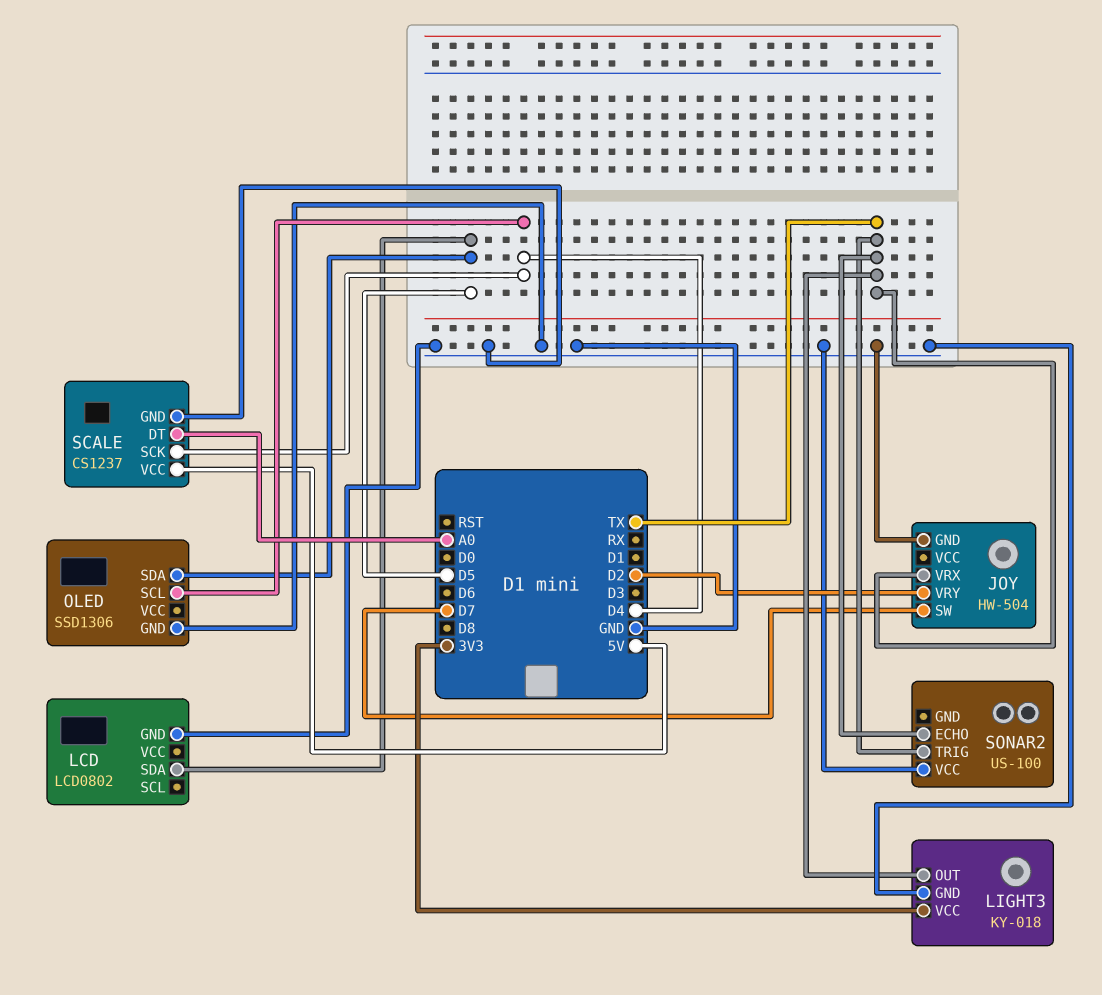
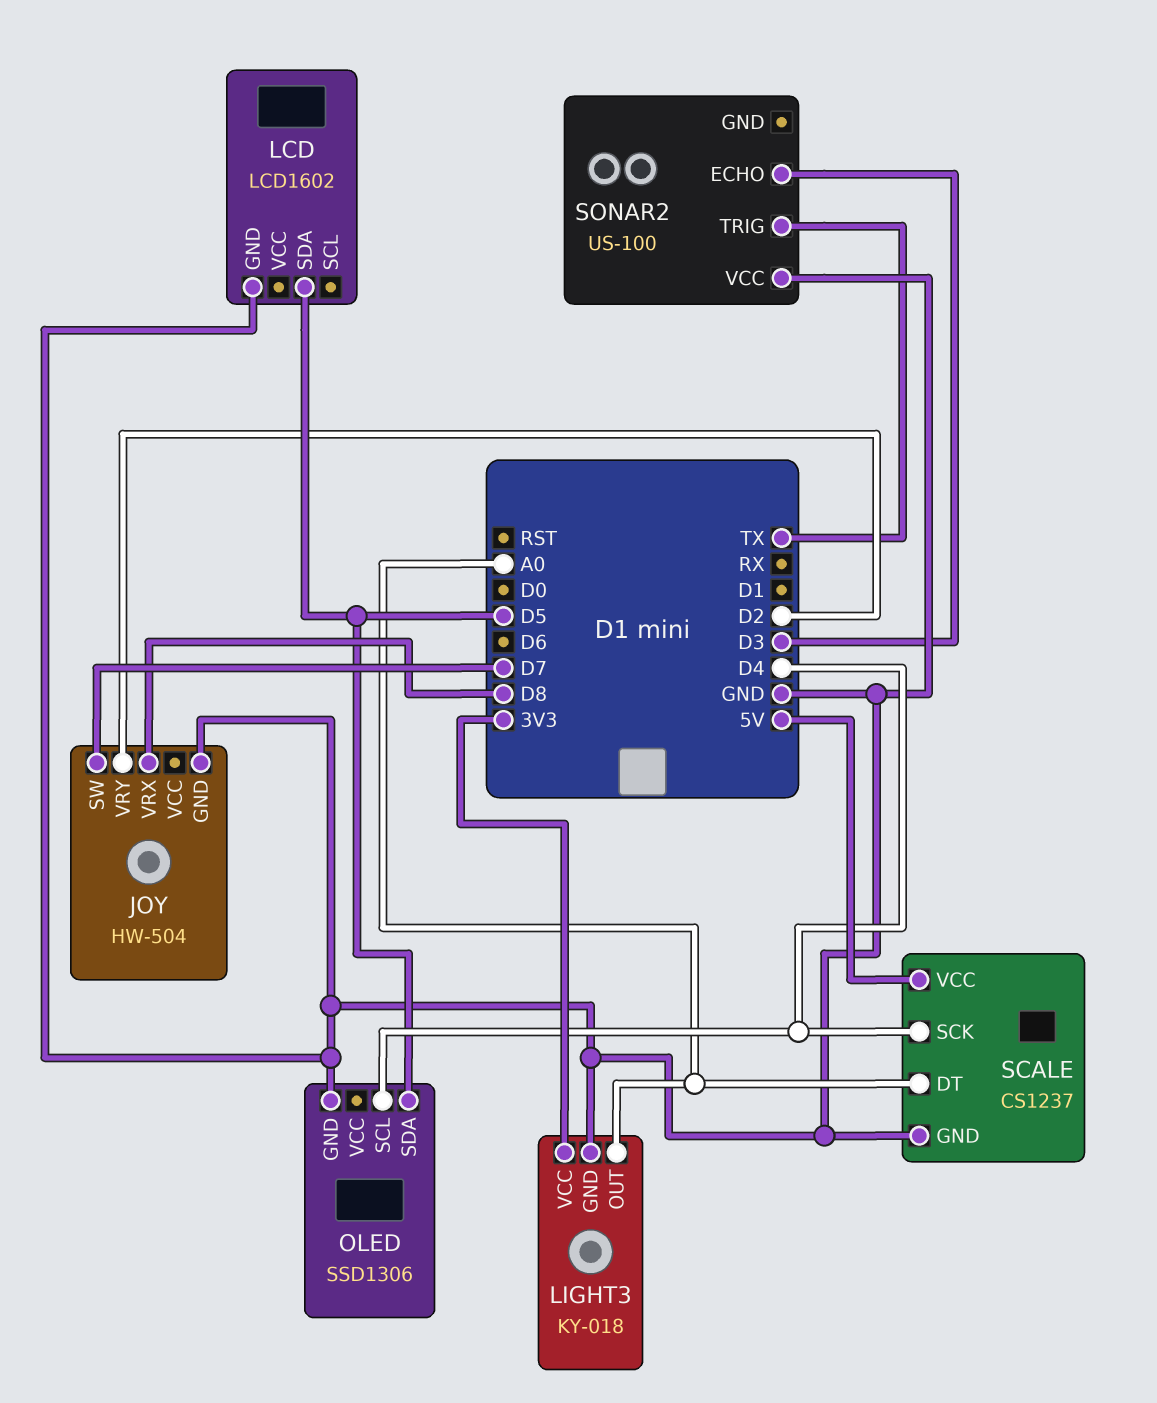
JOY pin VRX: TX -> D8
LCD: LCD0802 -> LCD1602
LIGHT3 pin OUT: TX -> A0
SONAR2 pin ECHO: TX -> D3

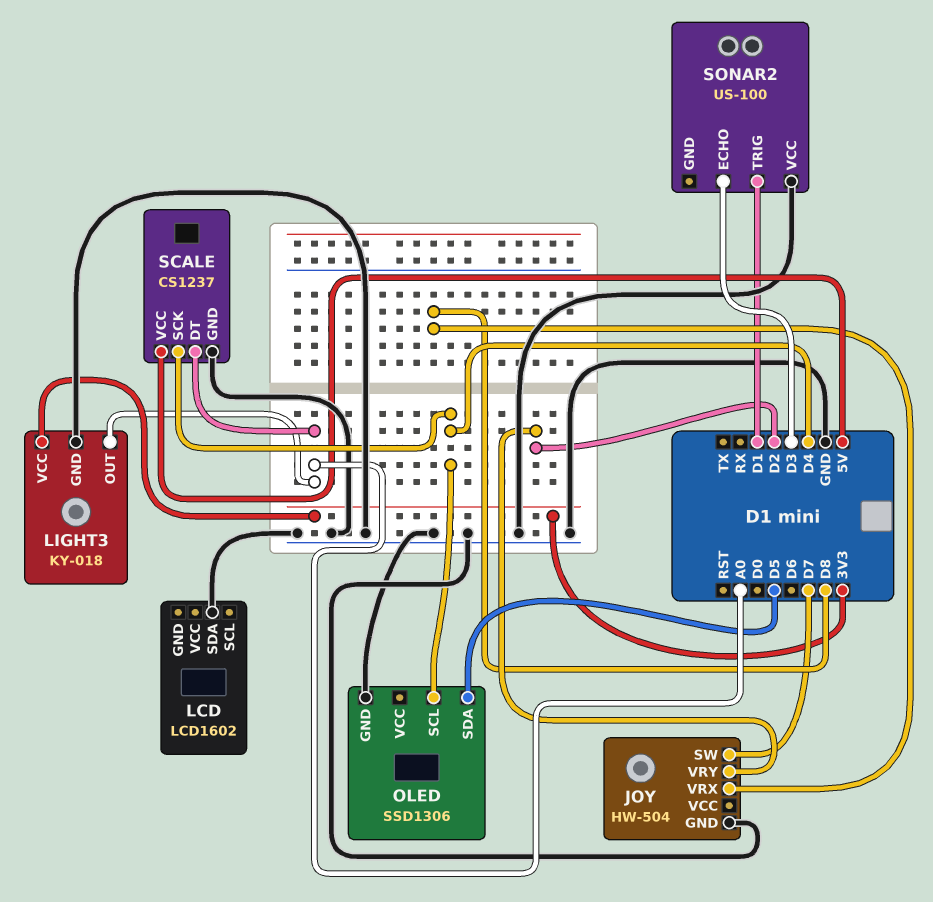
LCD pin GND: GND -> none
LCD pin SDA: D5 -> GND
SONAR2 pin TRIG: TX -> D1

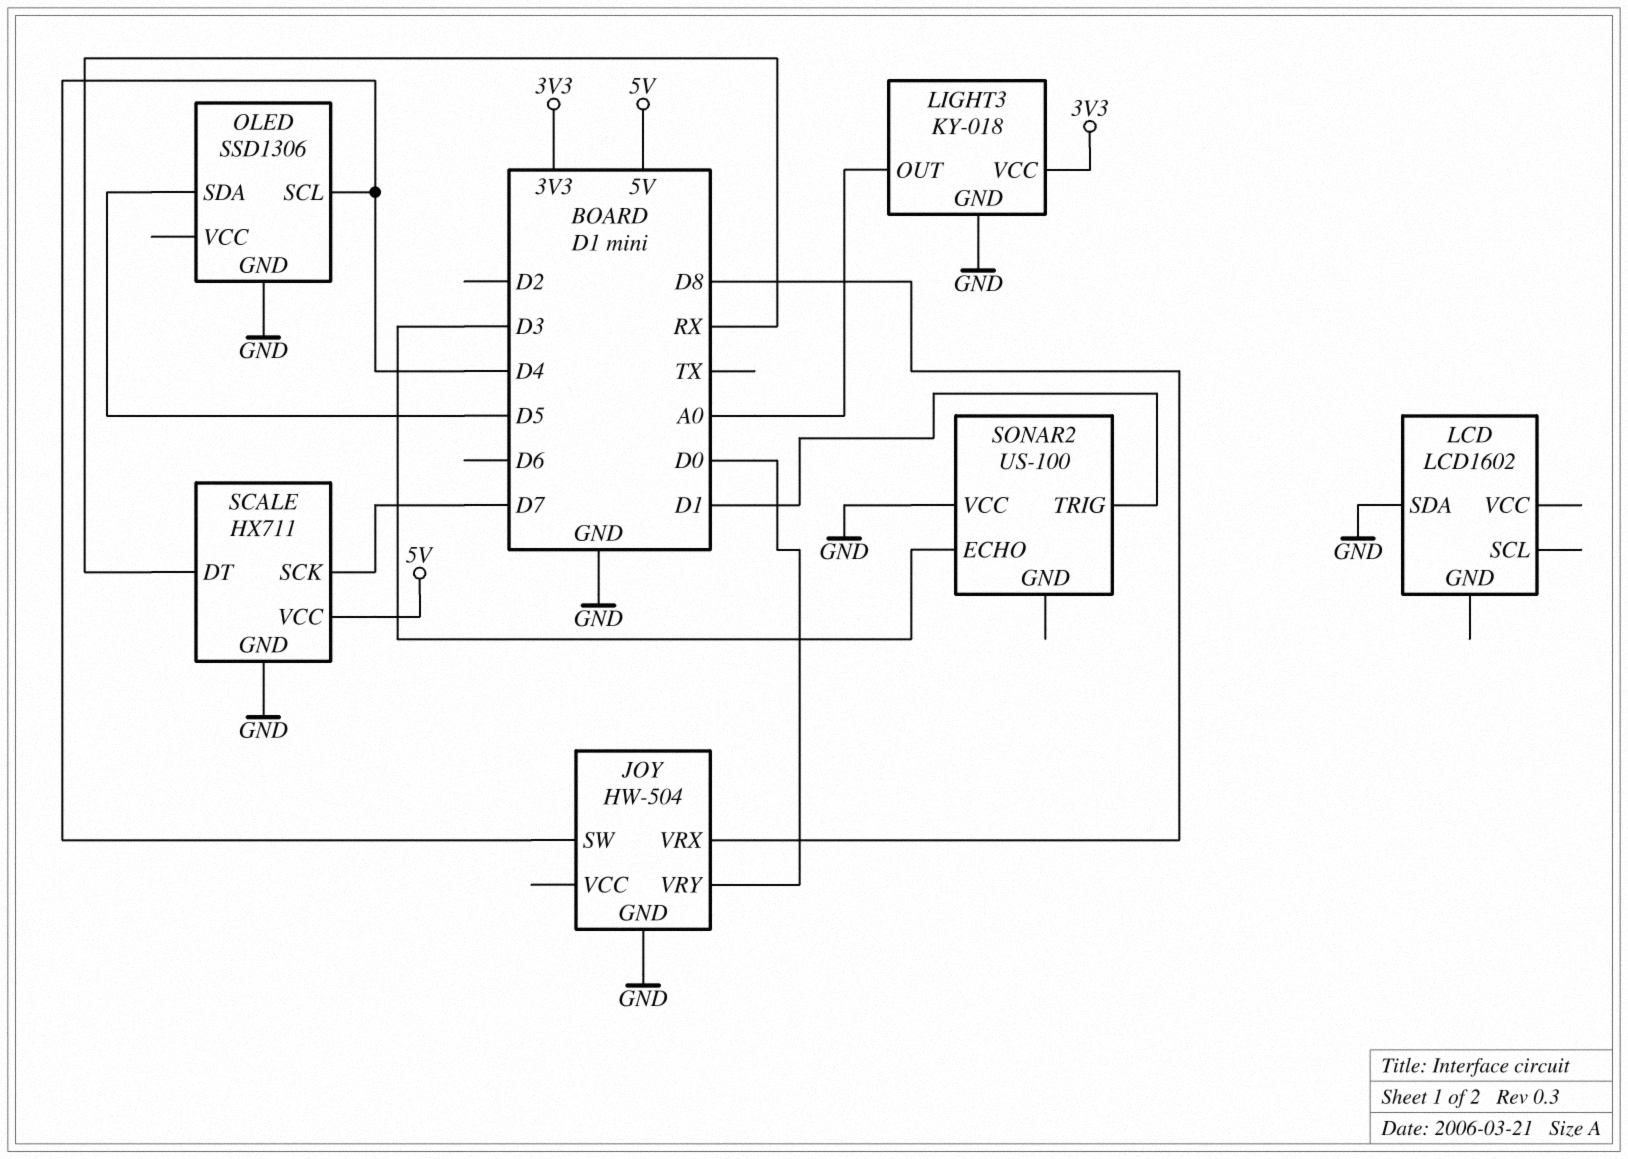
JOY pin SW: D7 -> D4
JOY pin VRY: D2 -> D0
SCALE: CS1237 -> HX711
SCALE pin DT: A0 -> RX
SCALE pin SCK: D4 -> D7

